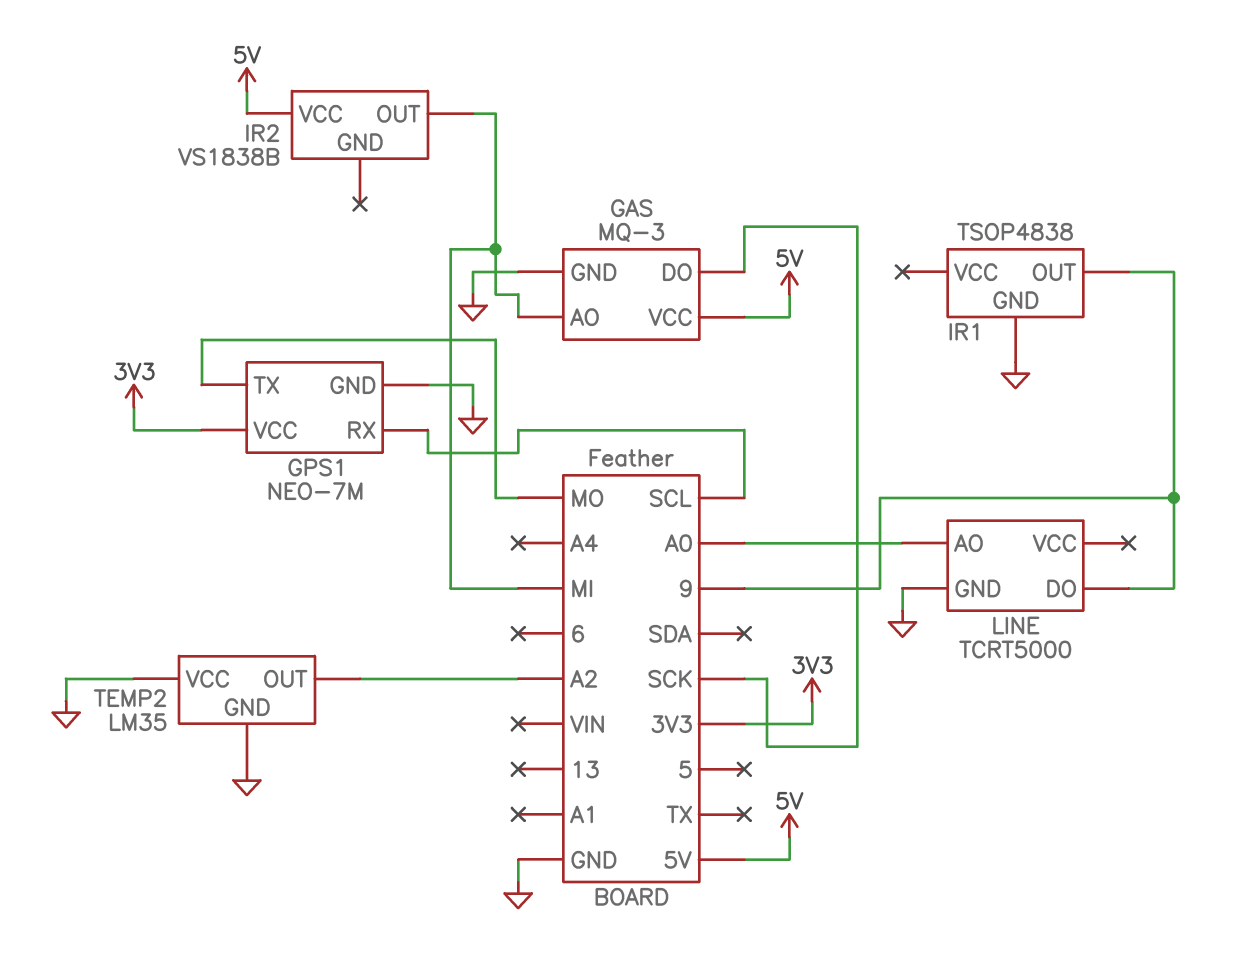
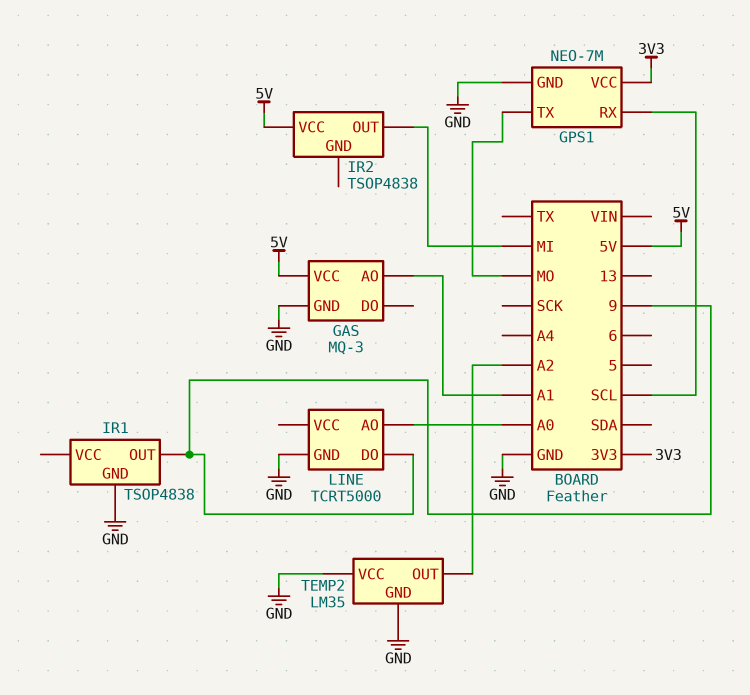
GAS pin AO: MI -> A1
GAS pin DO: SCK -> none
IR2: VS1838B -> TSOP4838

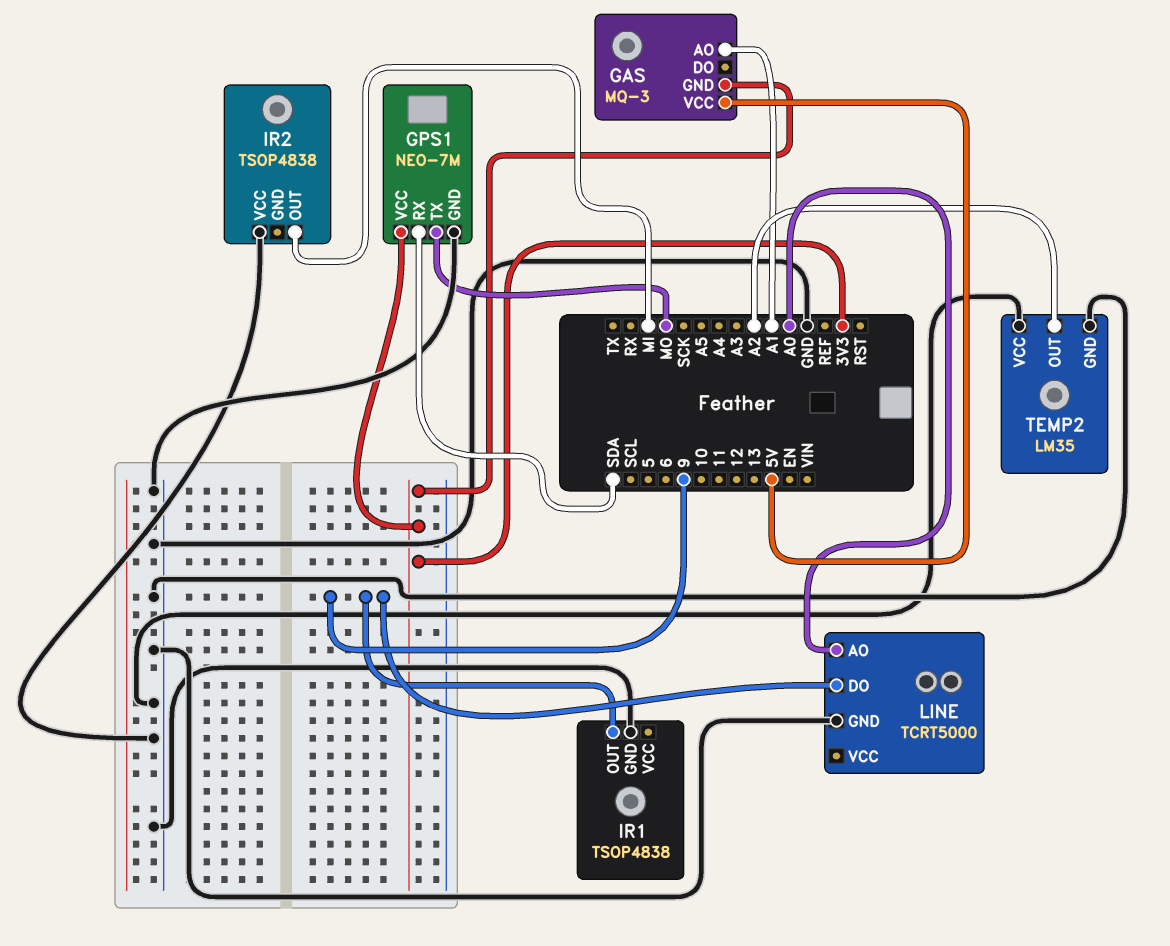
GAS pin GND: GND -> 3V3
GPS1 pin RX: SCL -> SDA
IR2 pin VCC: 5V -> GND

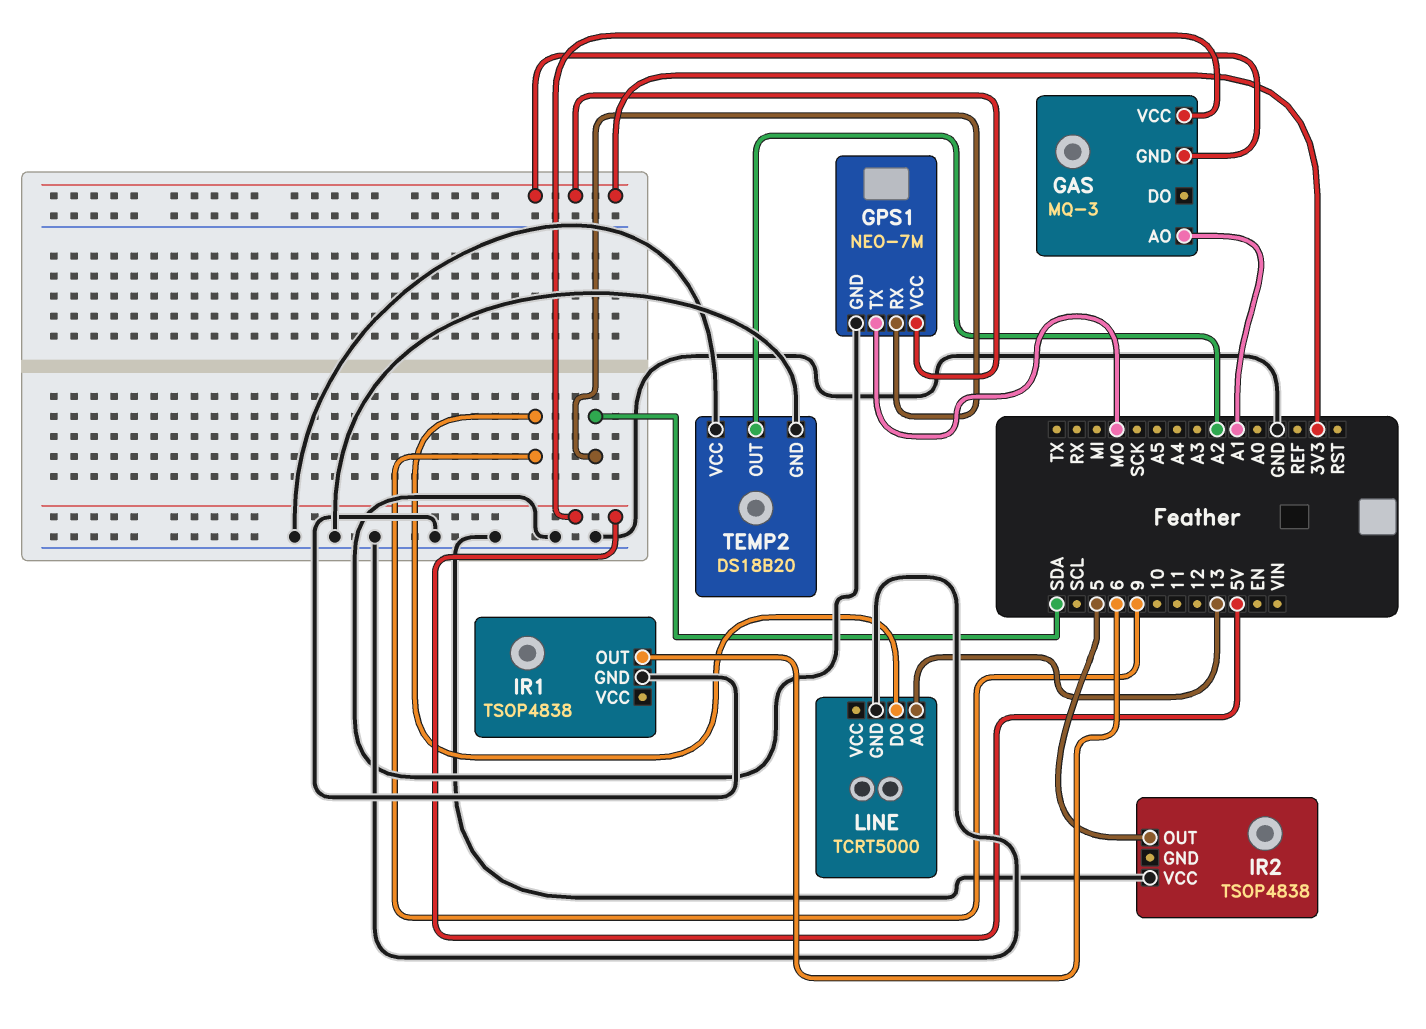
IR1 pin OUT: 9 -> 6
IR2 pin OUT: MI -> 5
LINE pin AO: A0 -> 13
TEMP2: LM35 -> DS18B20

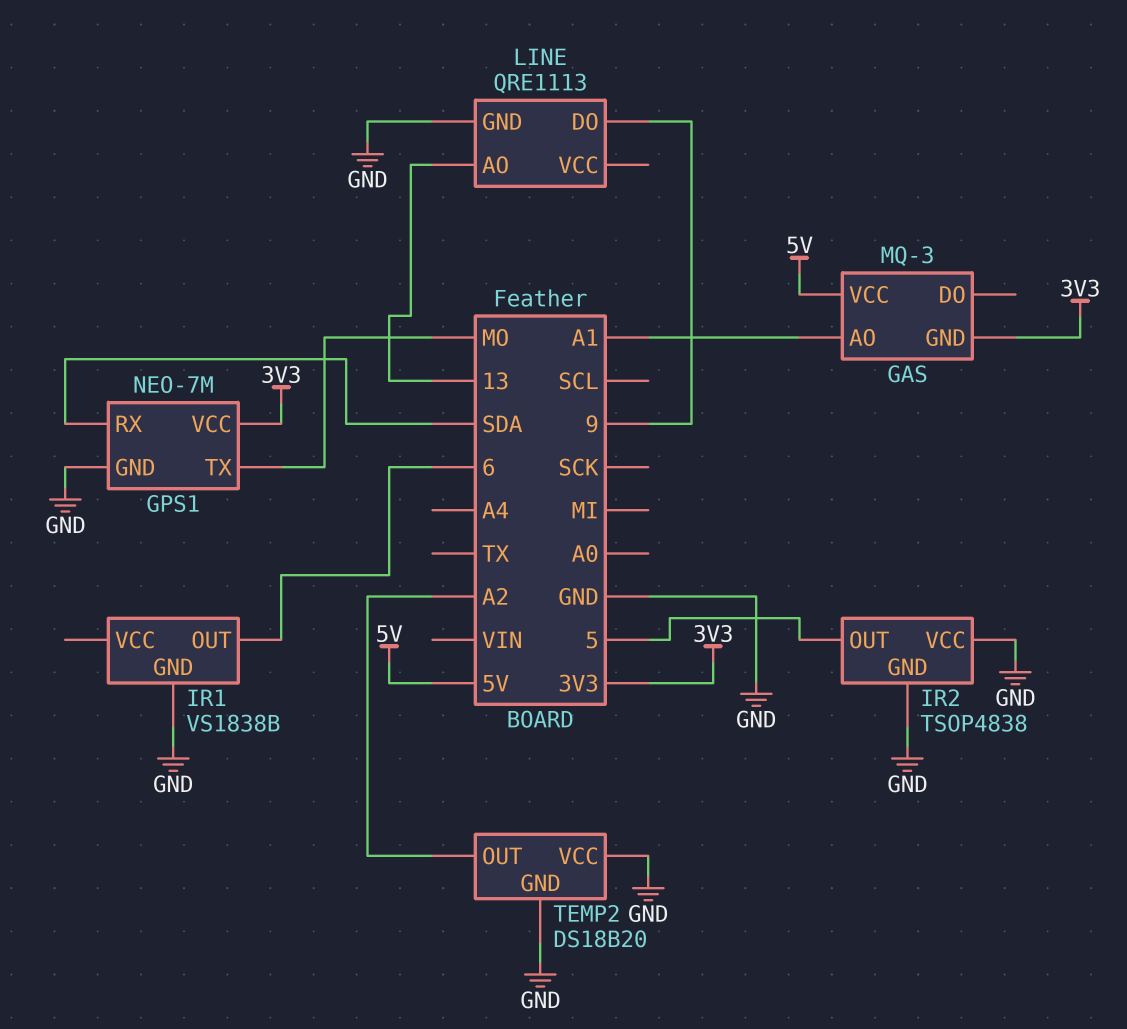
IR1: TSOP4838 -> VS1838B
IR2 pin GND: none -> GND
LINE: TCRT5000 -> QRE1113

